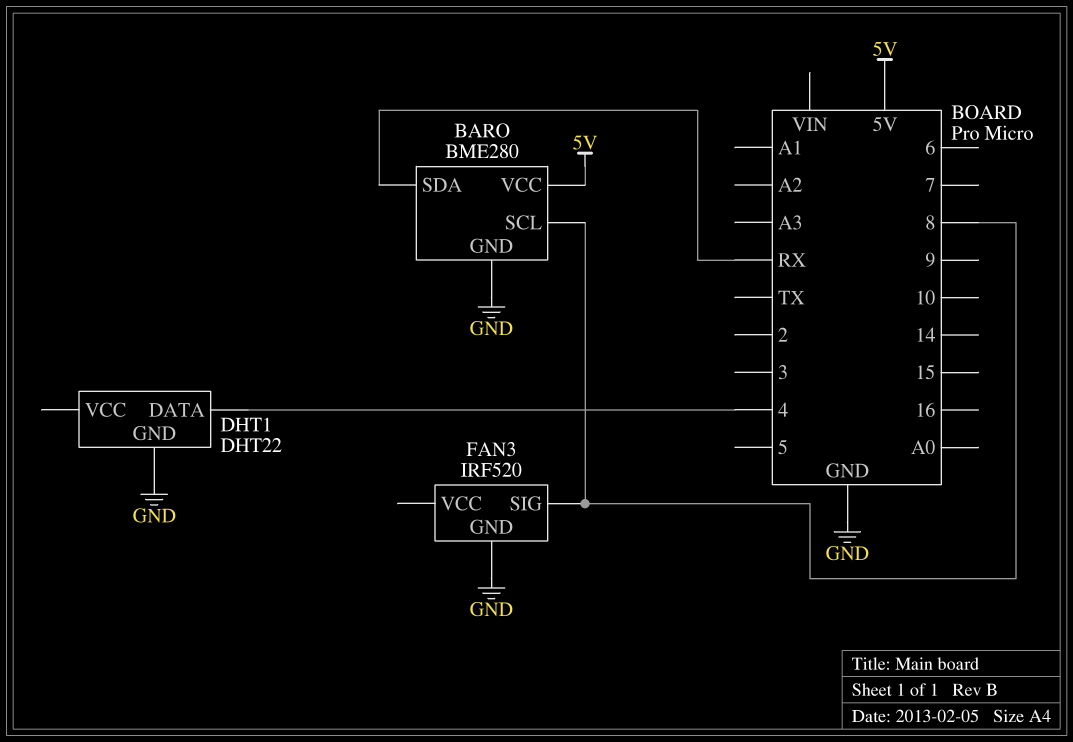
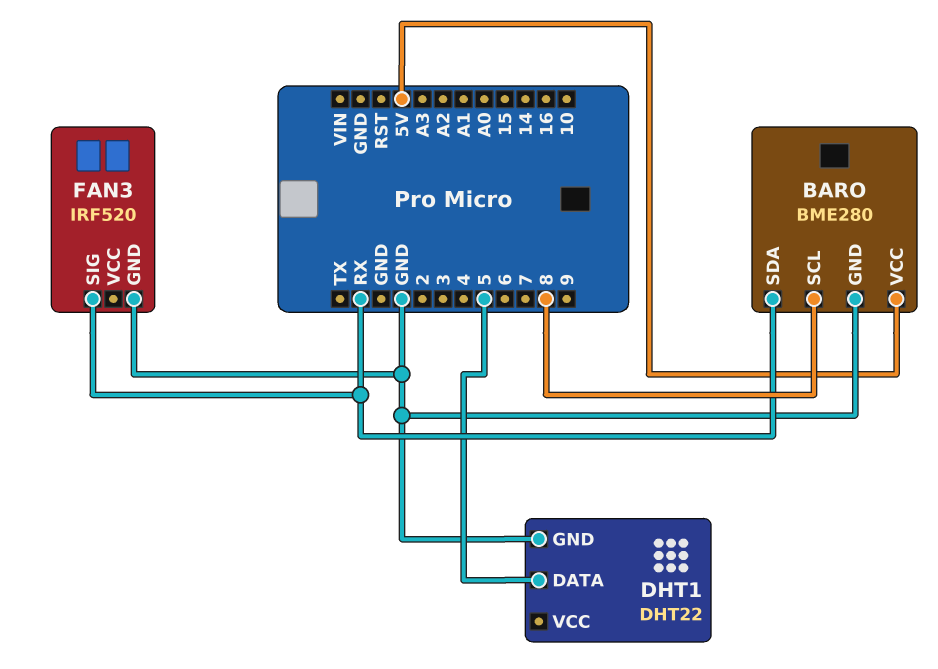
DHT1 pin DATA: 4 -> 5
FAN3 pin SIG: 8 -> RX

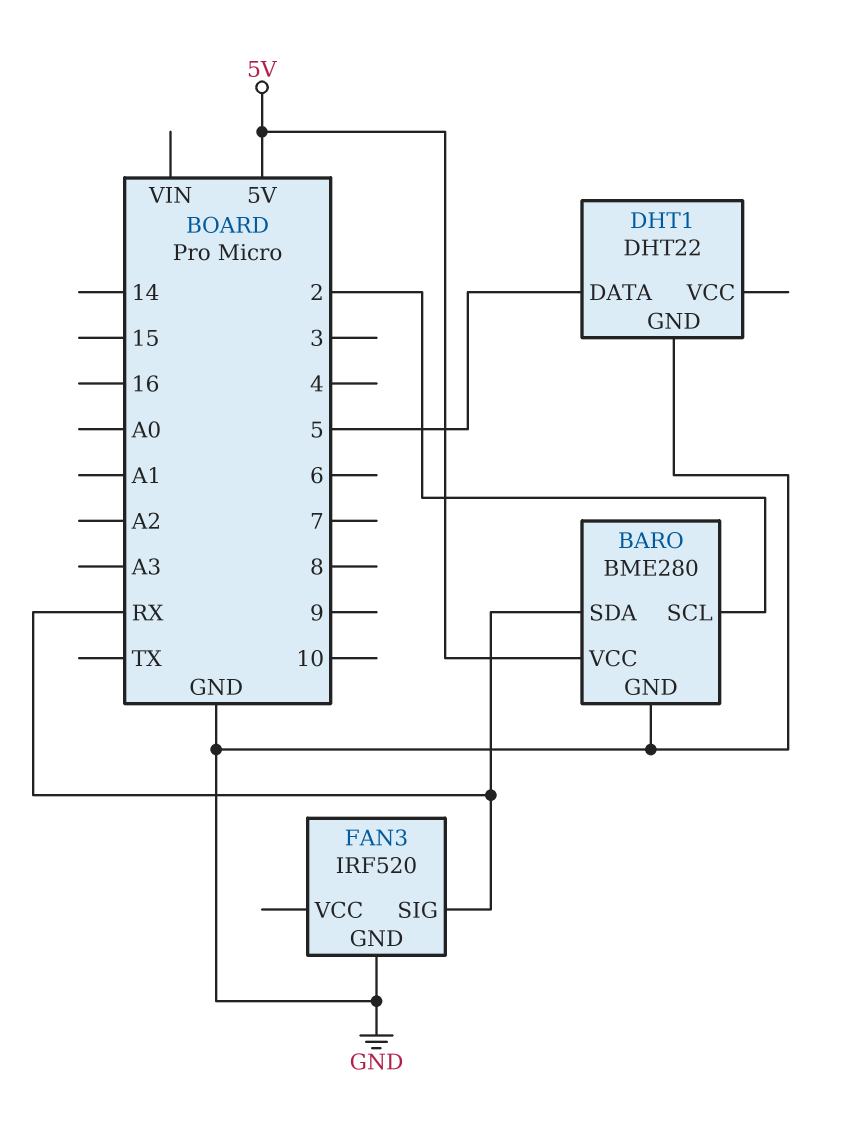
BARO pin SCL: 8 -> 2

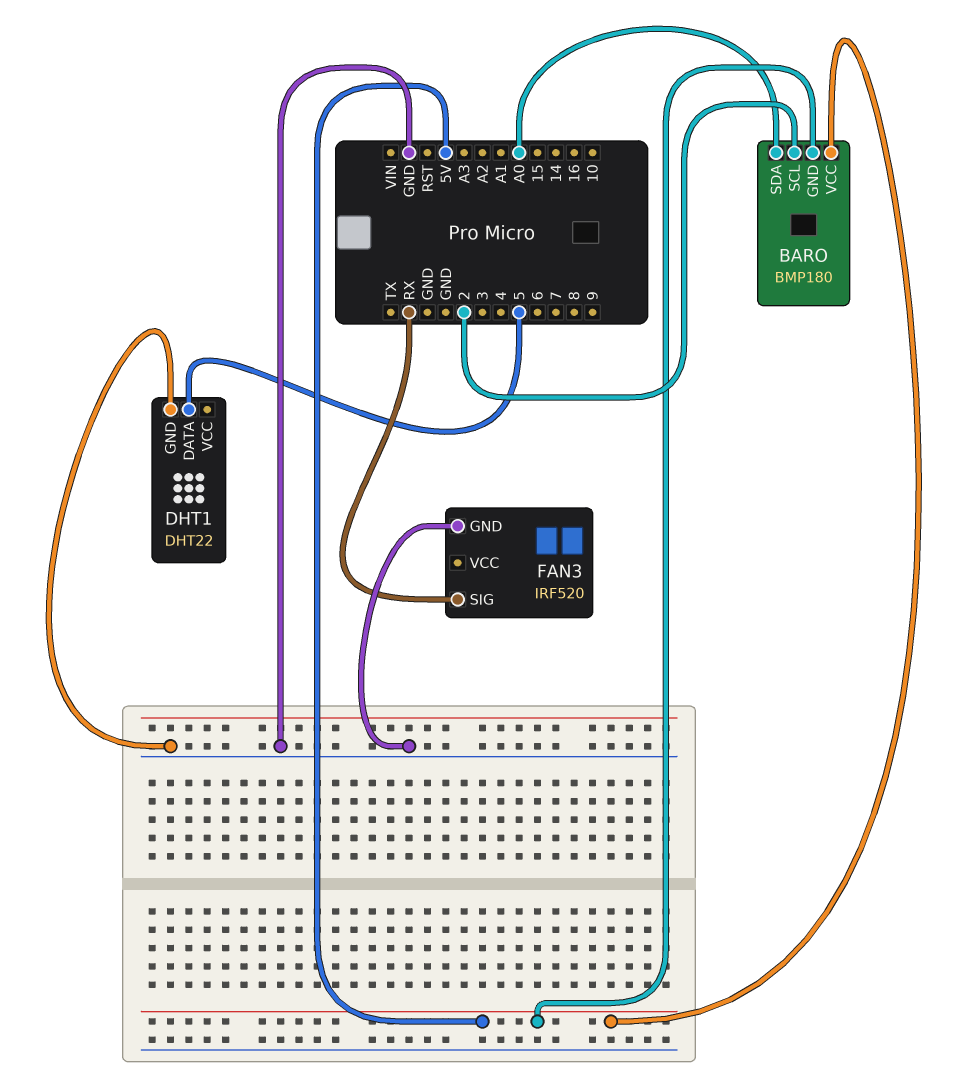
BARO: BME280 -> BMP180
BARO pin GND: GND -> 5V
BARO pin SDA: RX -> A0

